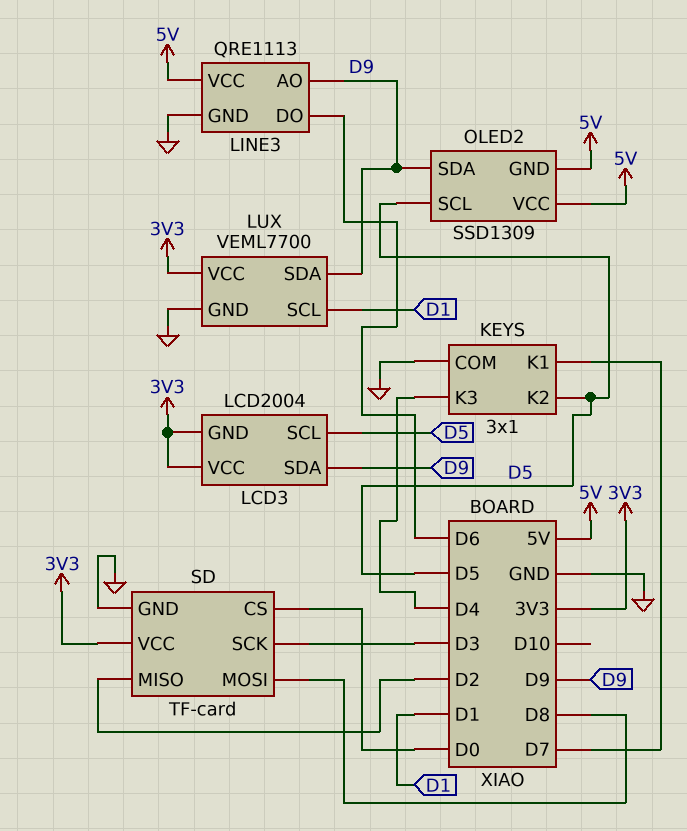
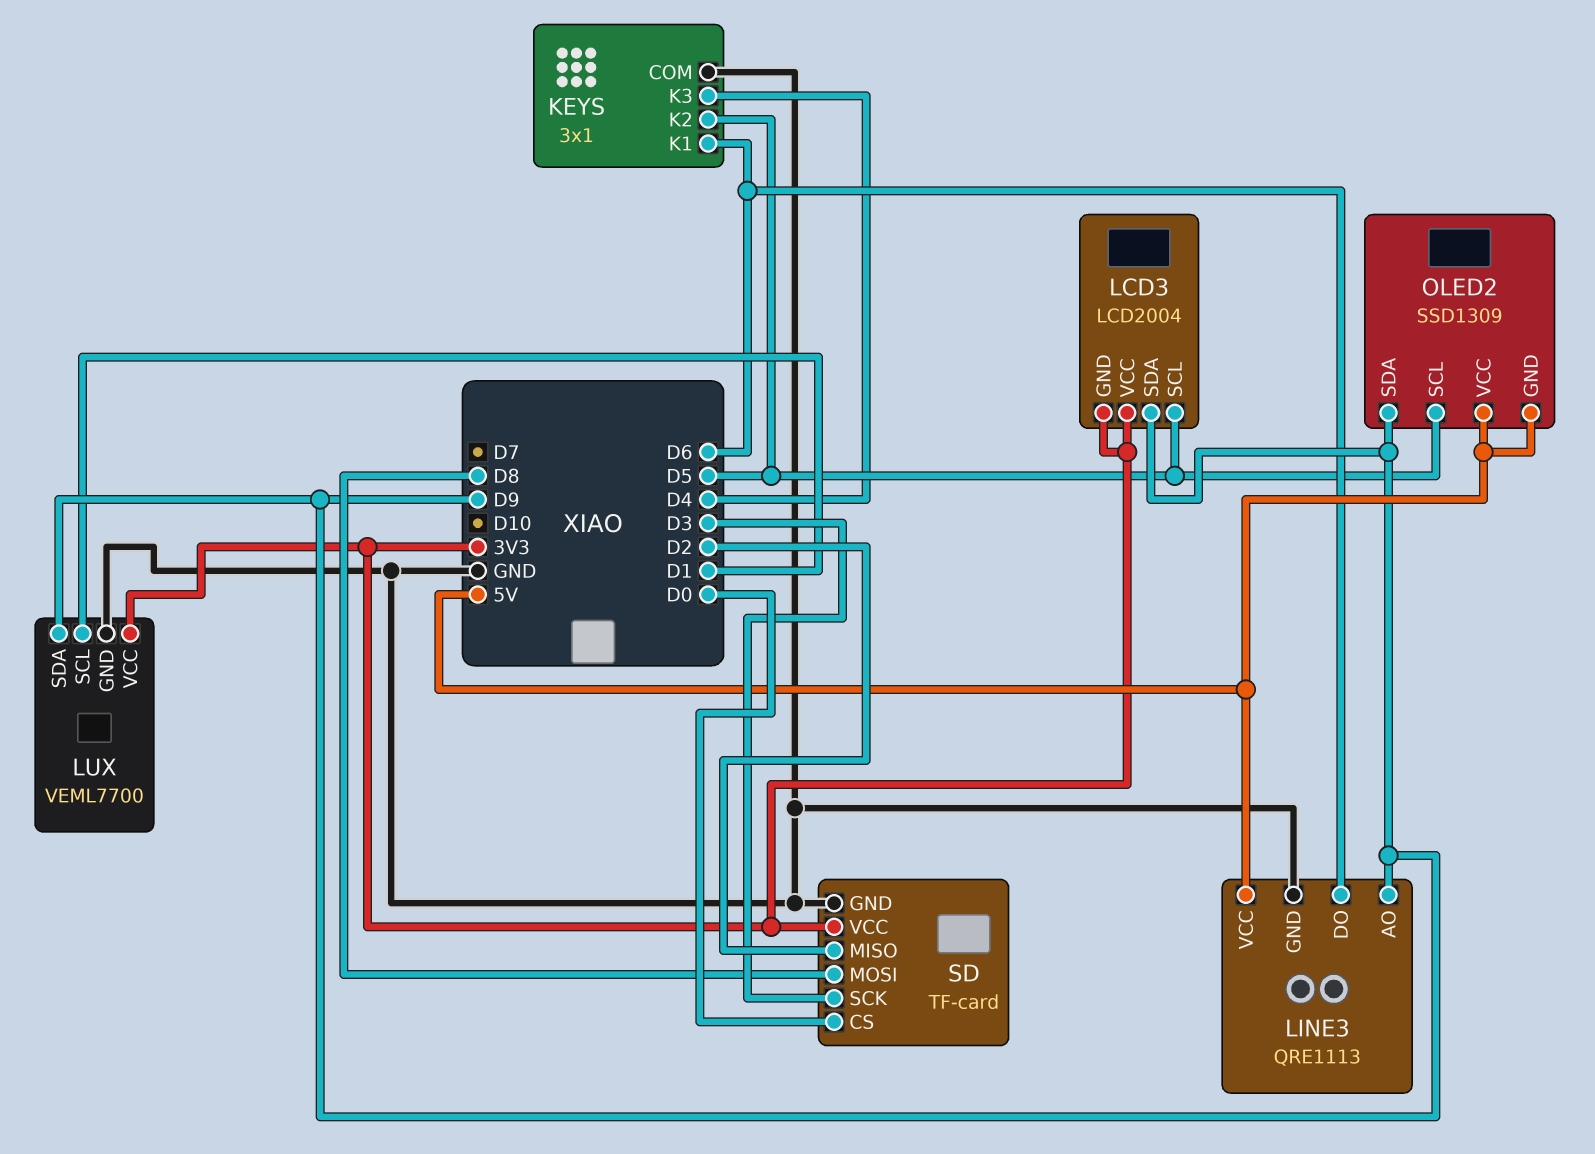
KEYS pin K1: D7 -> D6

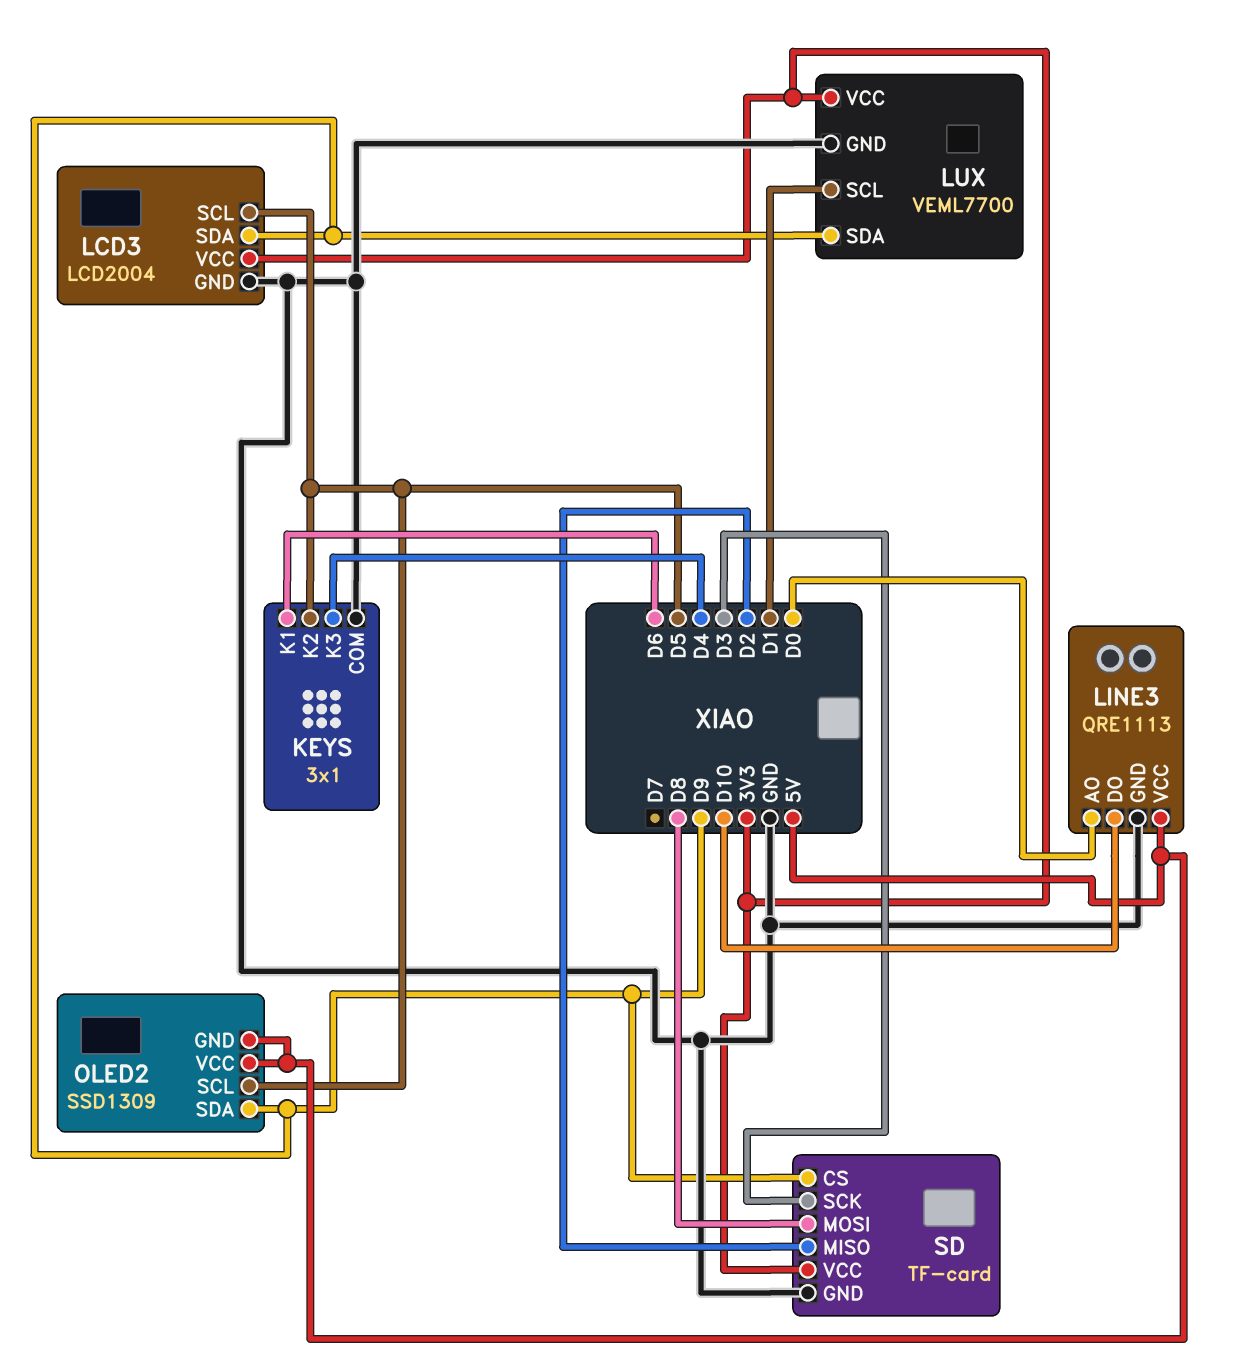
LCD3 pin GND: 3V3 -> GND
LINE3 pin AO: D9 -> D0
LINE3 pin DO: D6 -> D10
SD pin CS: D0 -> D9

